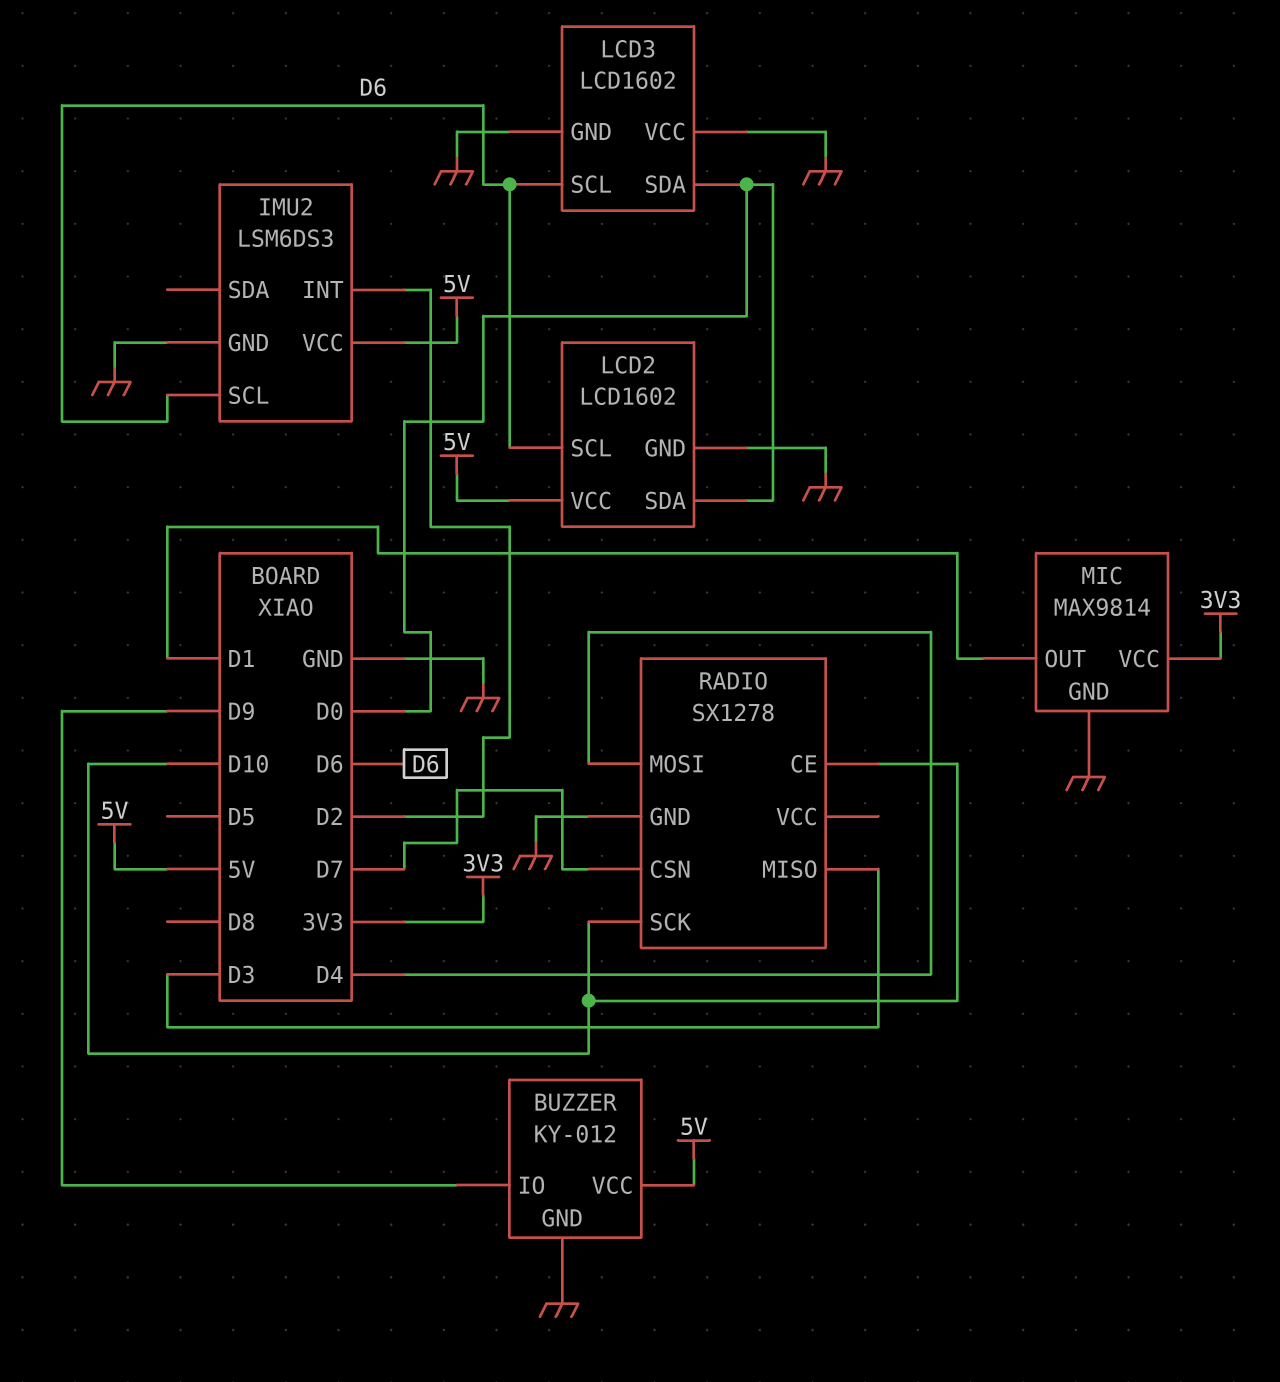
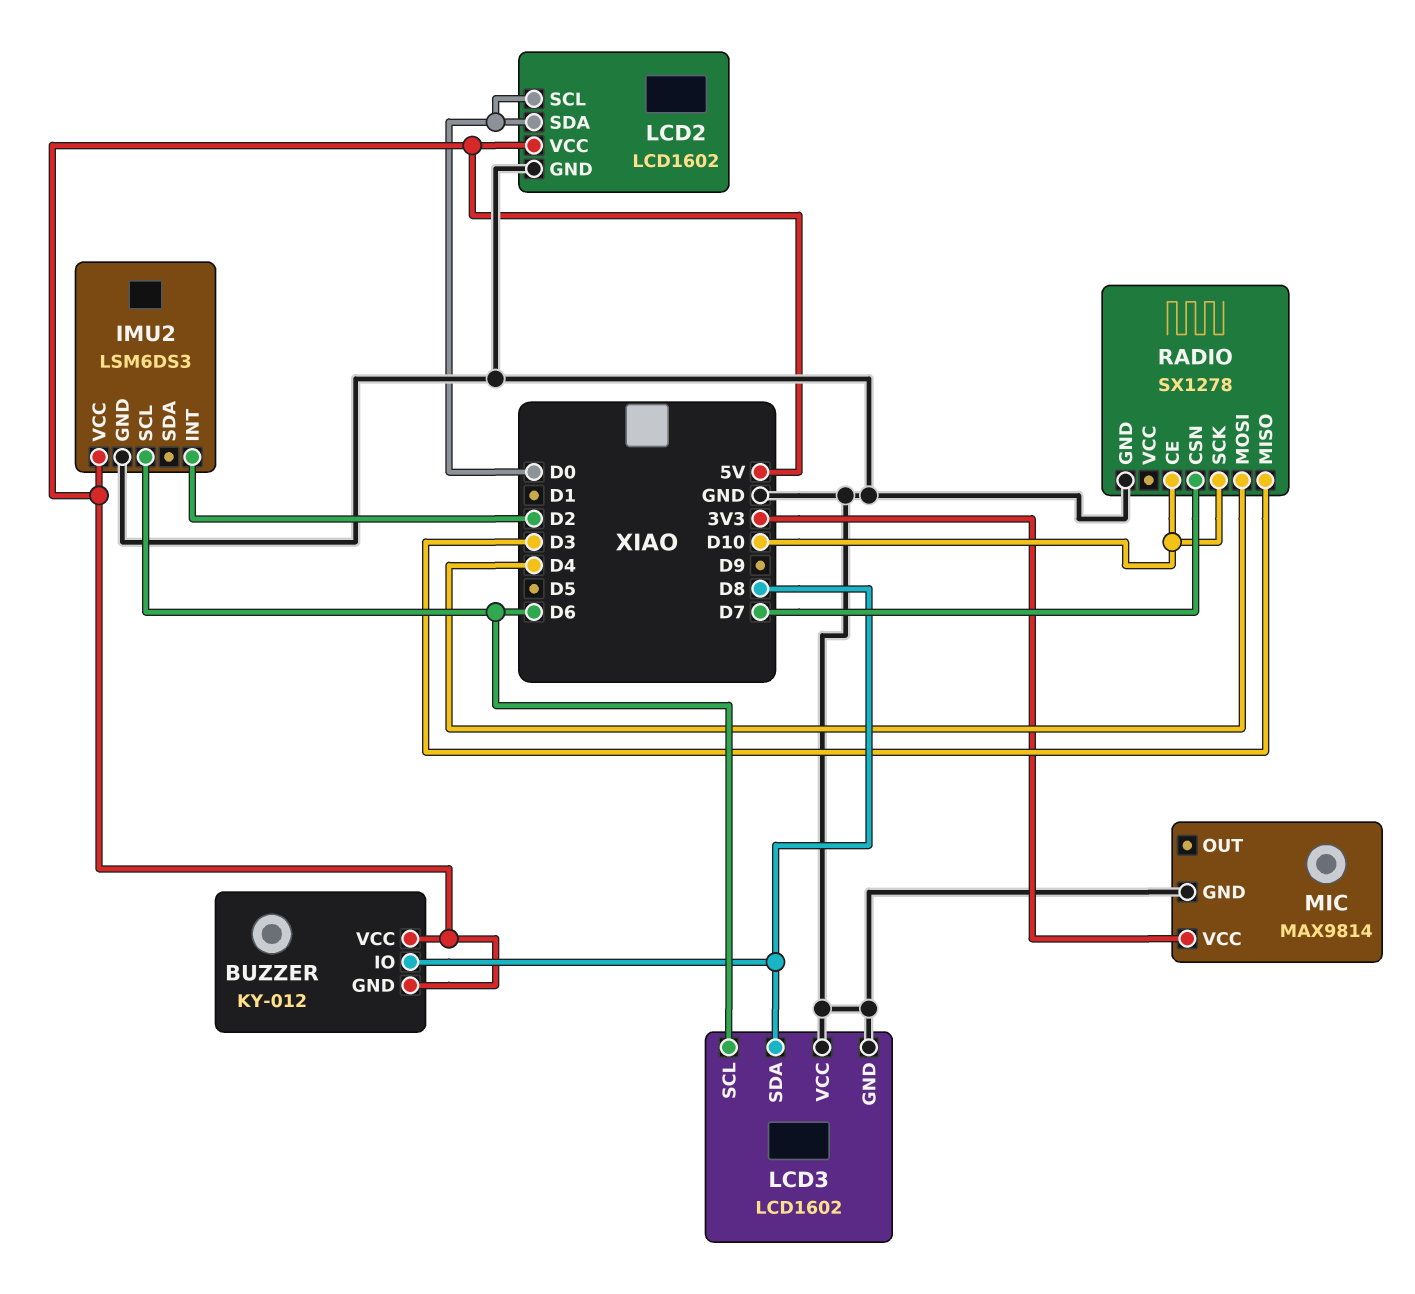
BUZZER pin GND: GND -> 5V
BUZZER pin IO: D9 -> D8
LCD2 pin SCL: D6 -> D0
LCD3 pin SDA: D0 -> D8
MIC pin OUT: D1 -> none

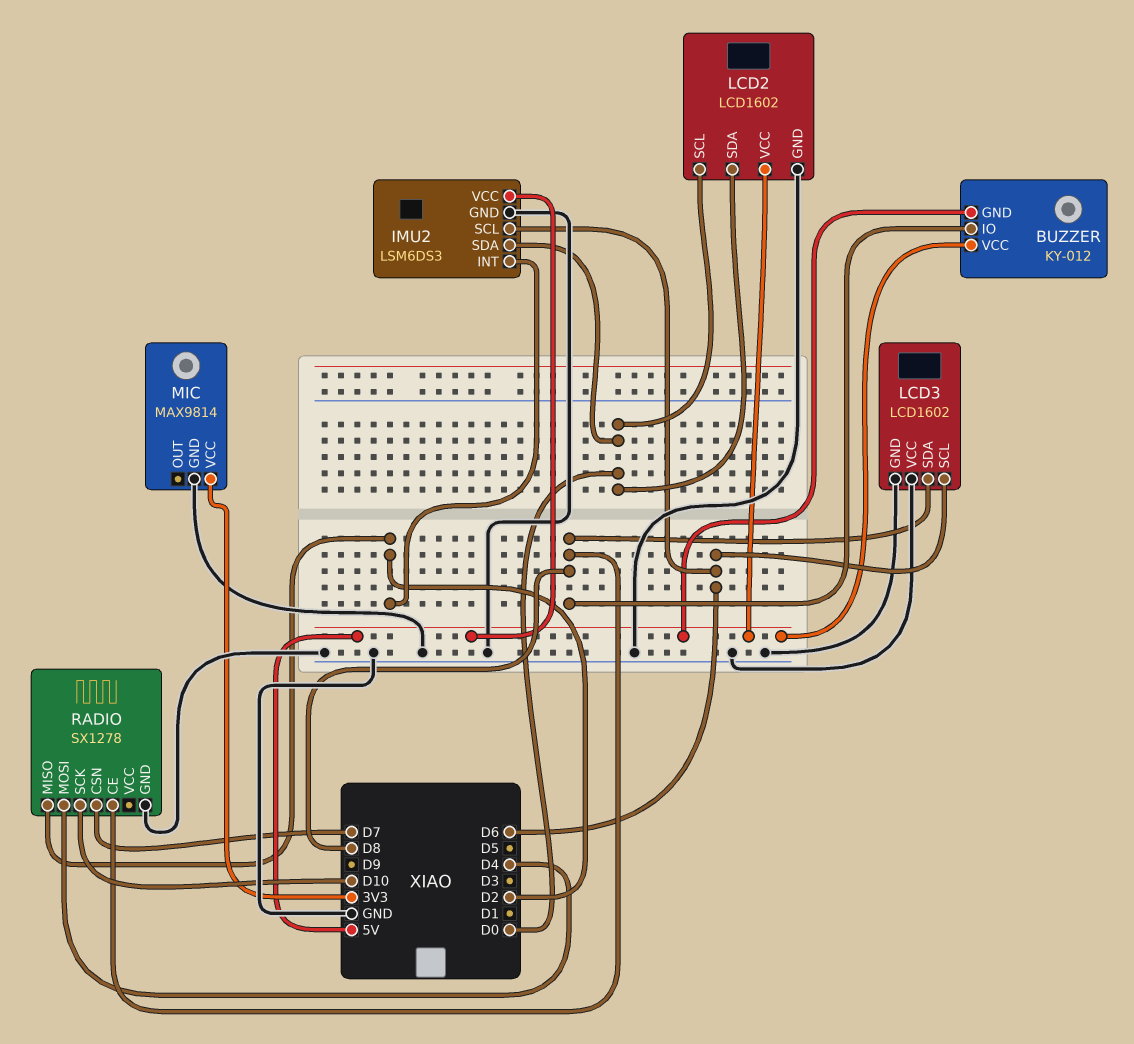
IMU2 pin SDA: none -> D0
RADIO pin CE: D10 -> D8
RADIO pin MISO: D3 -> D2

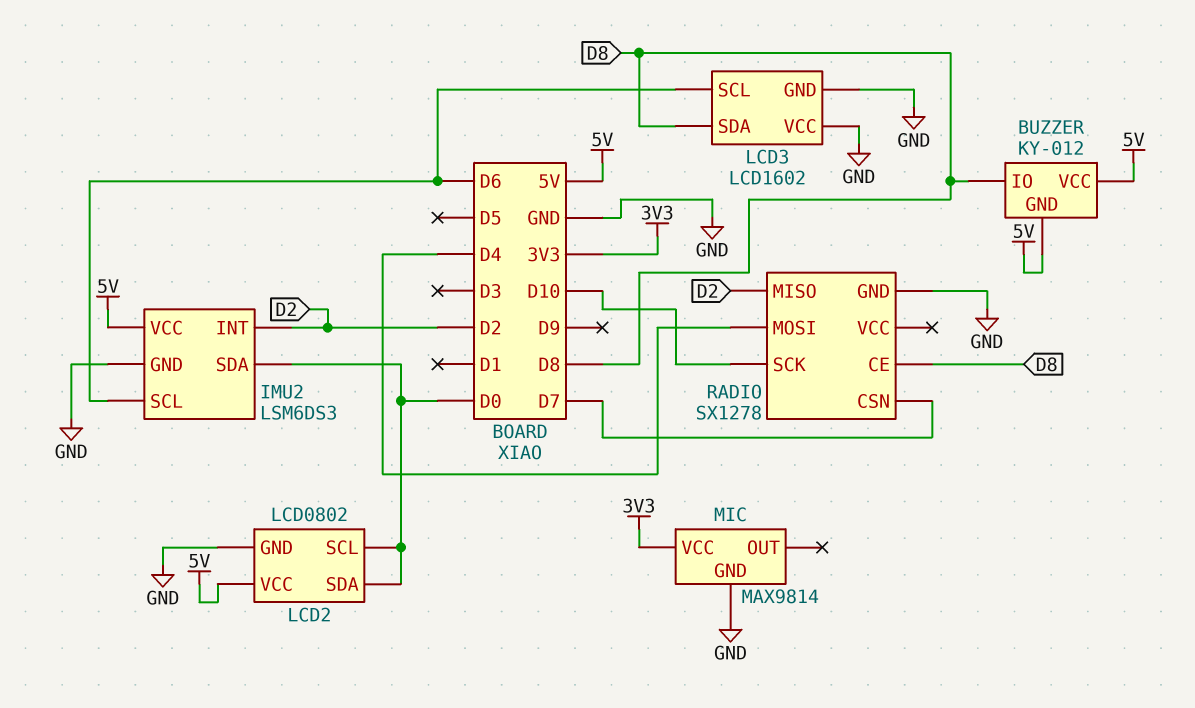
LCD2: LCD1602 -> LCD0802

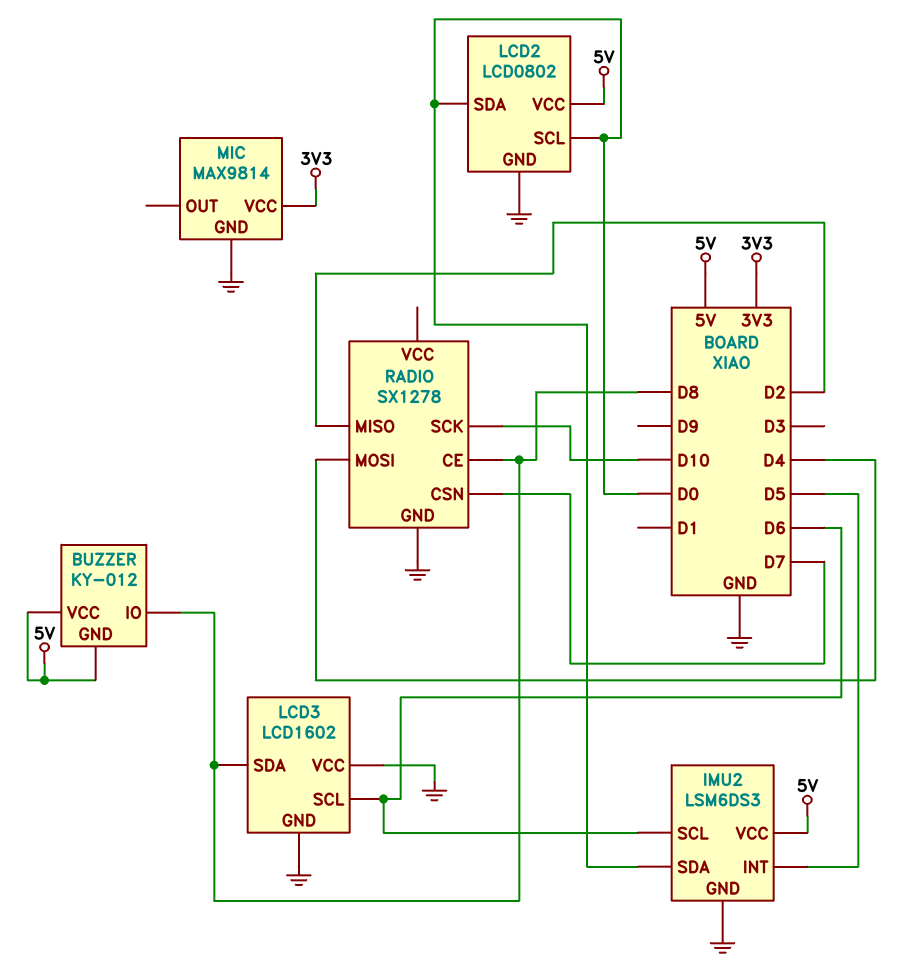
IMU2 pin INT: D2 -> D5

